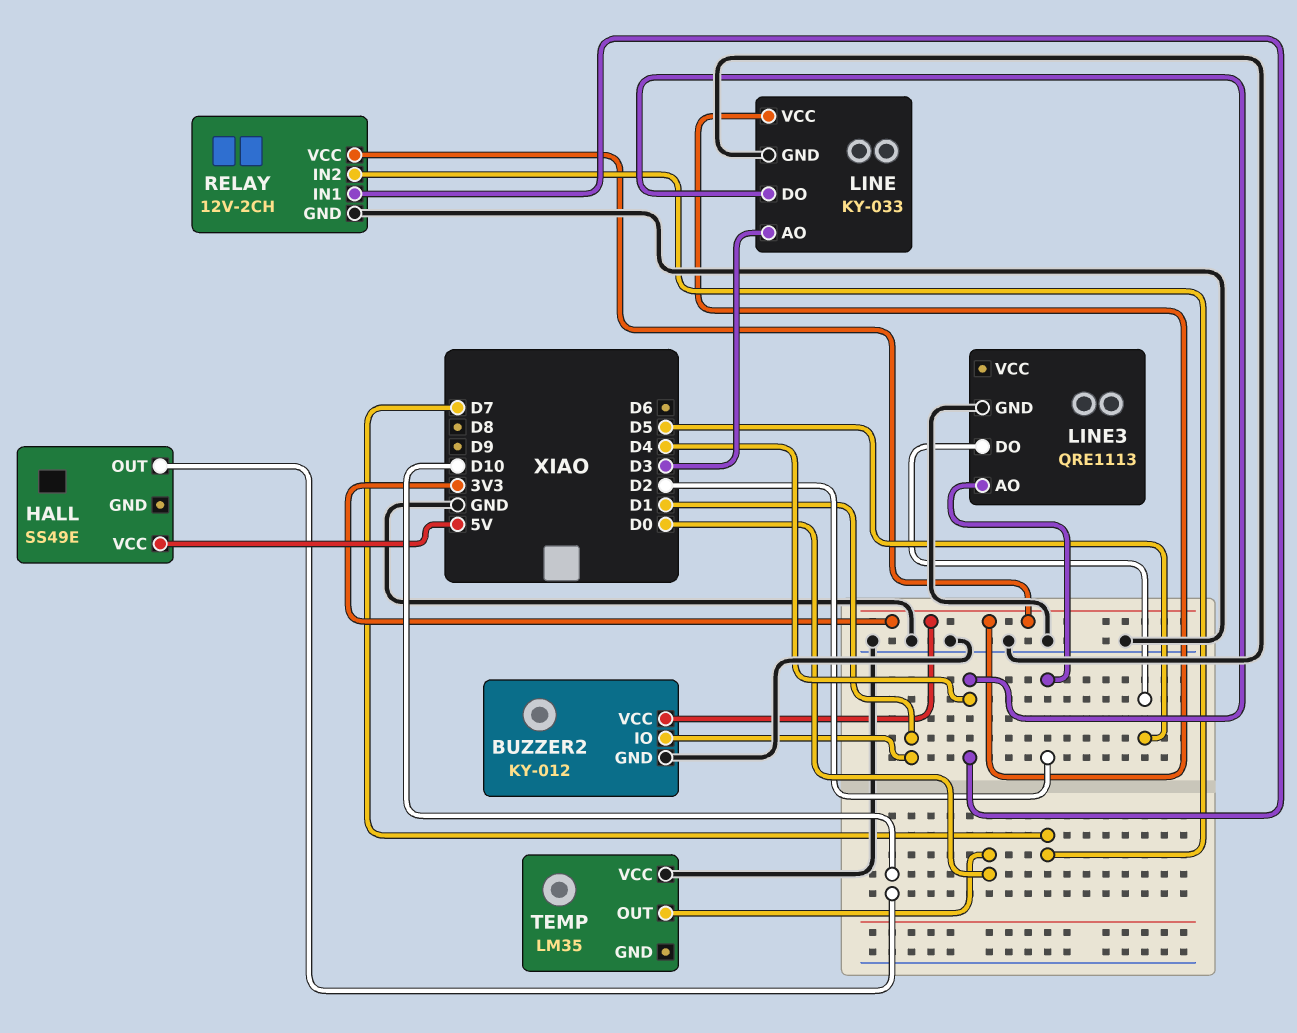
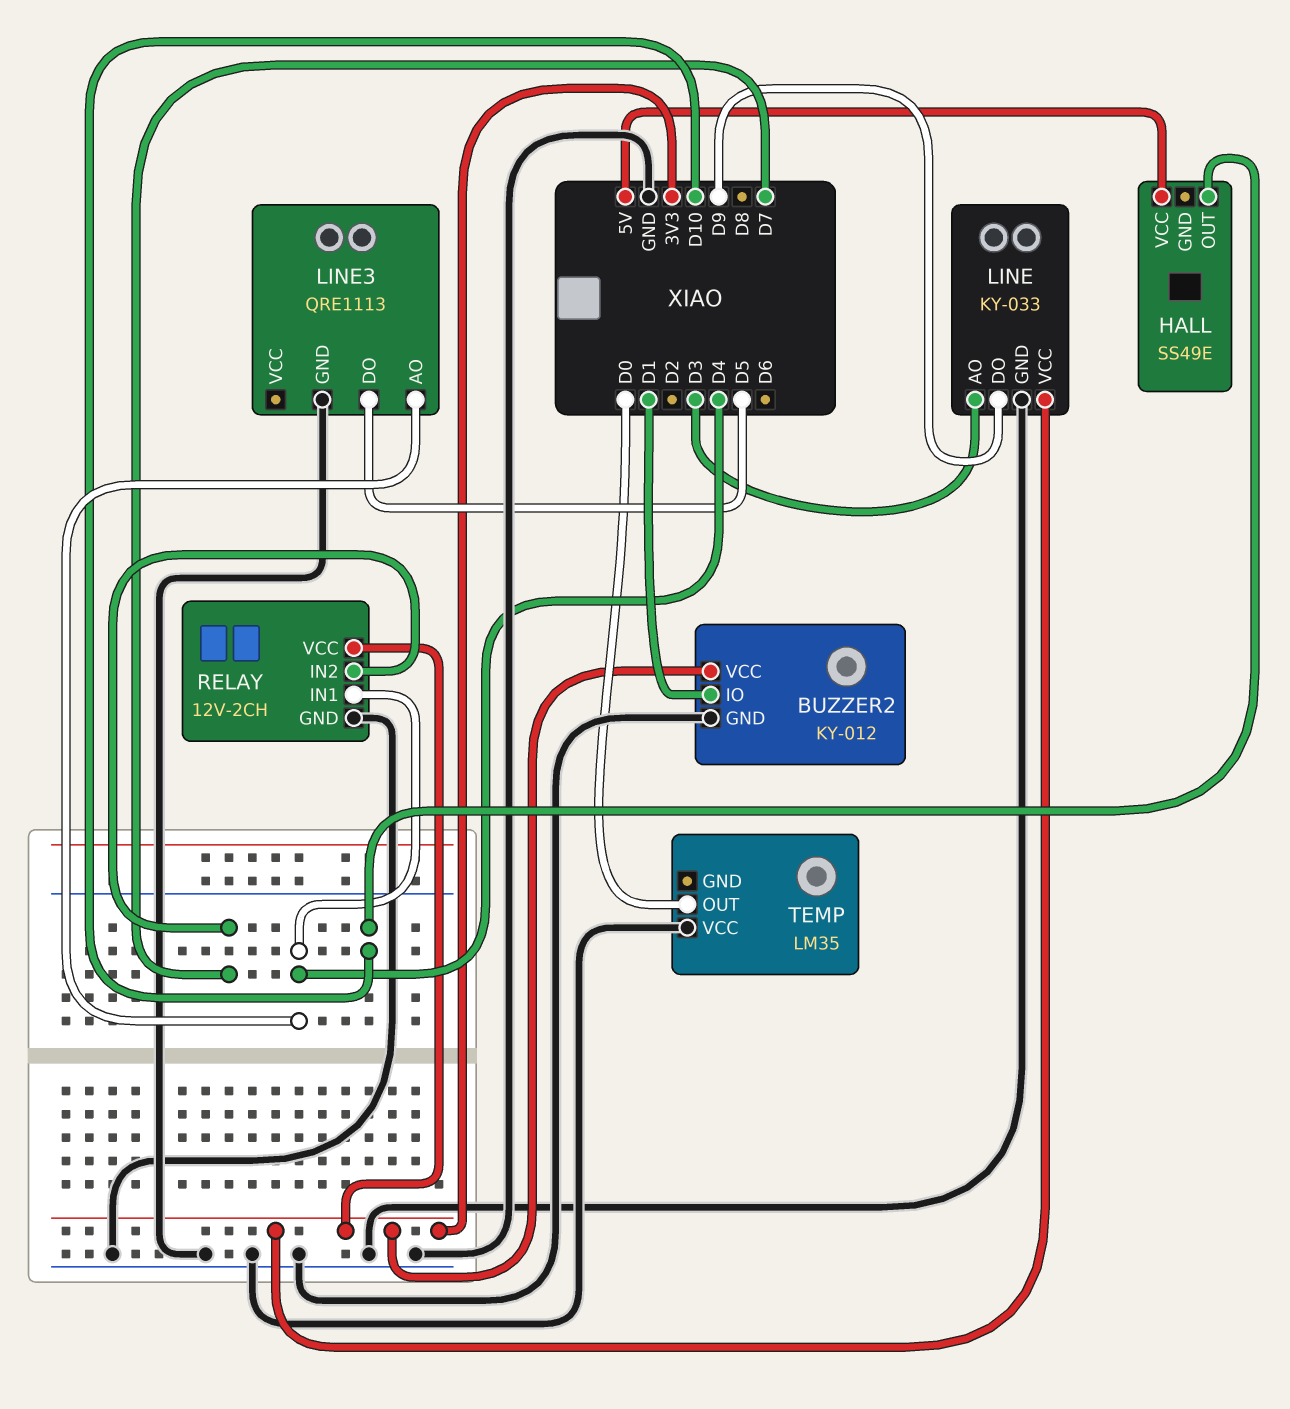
LINE pin DO: D4 -> D9
LINE3 pin AO: D2 -> D4

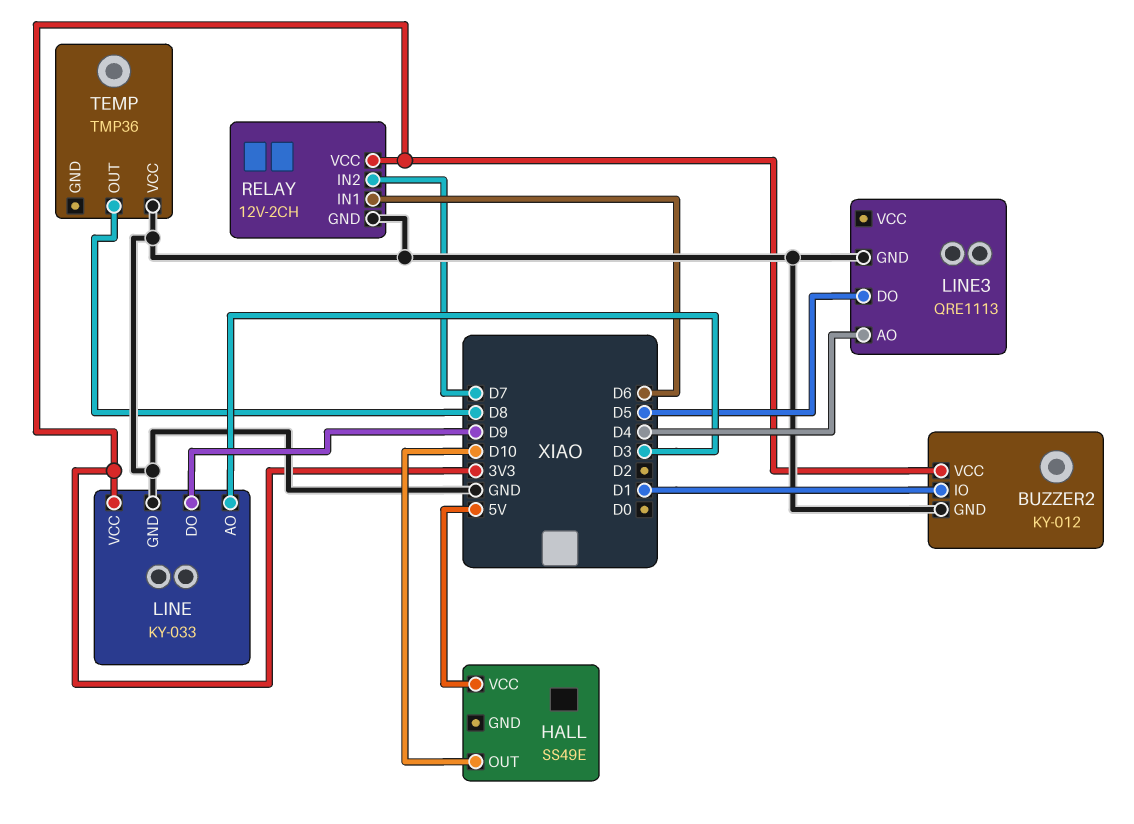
RELAY pin IN1: D4 -> D6
TEMP: LM35 -> TMP36
TEMP pin OUT: D0 -> D8

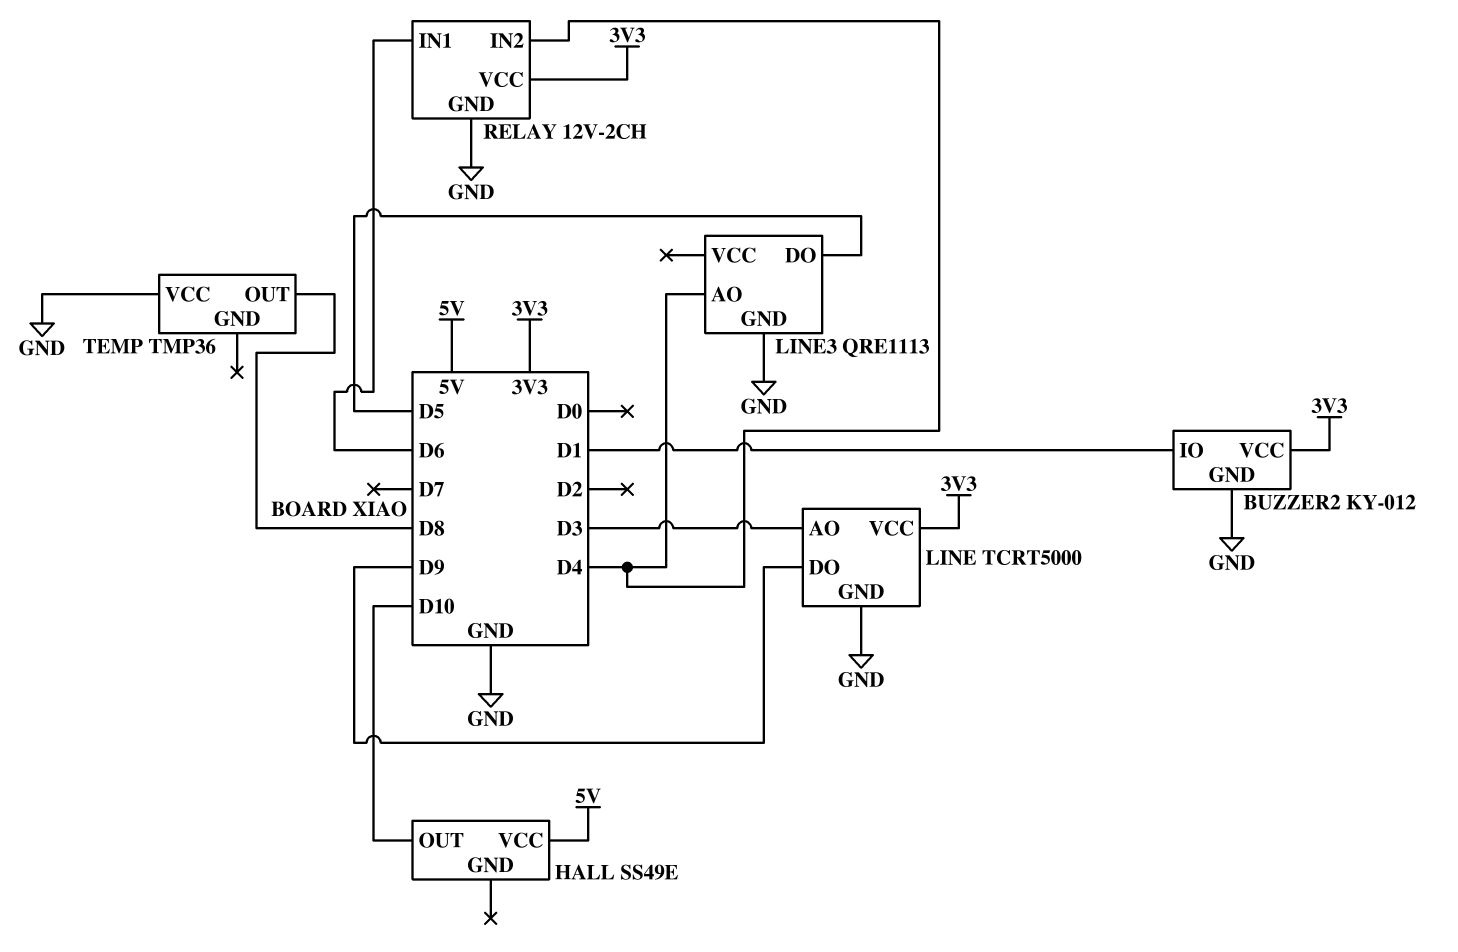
LINE: KY-033 -> TCRT5000
RELAY pin IN2: D7 -> D4

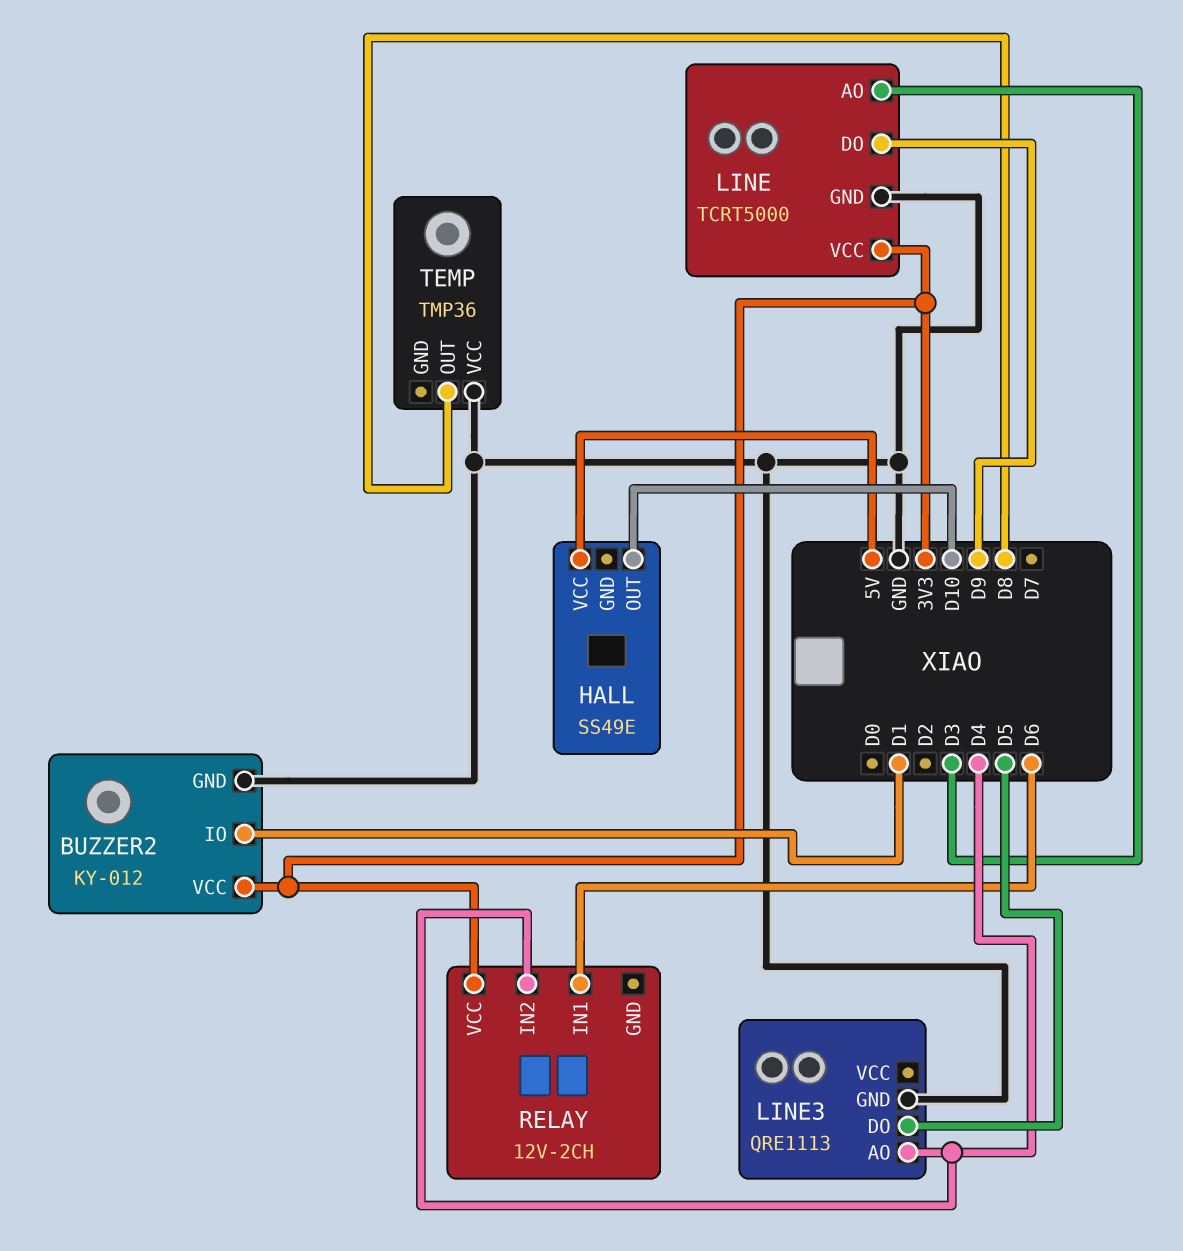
RELAY pin GND: GND -> none

